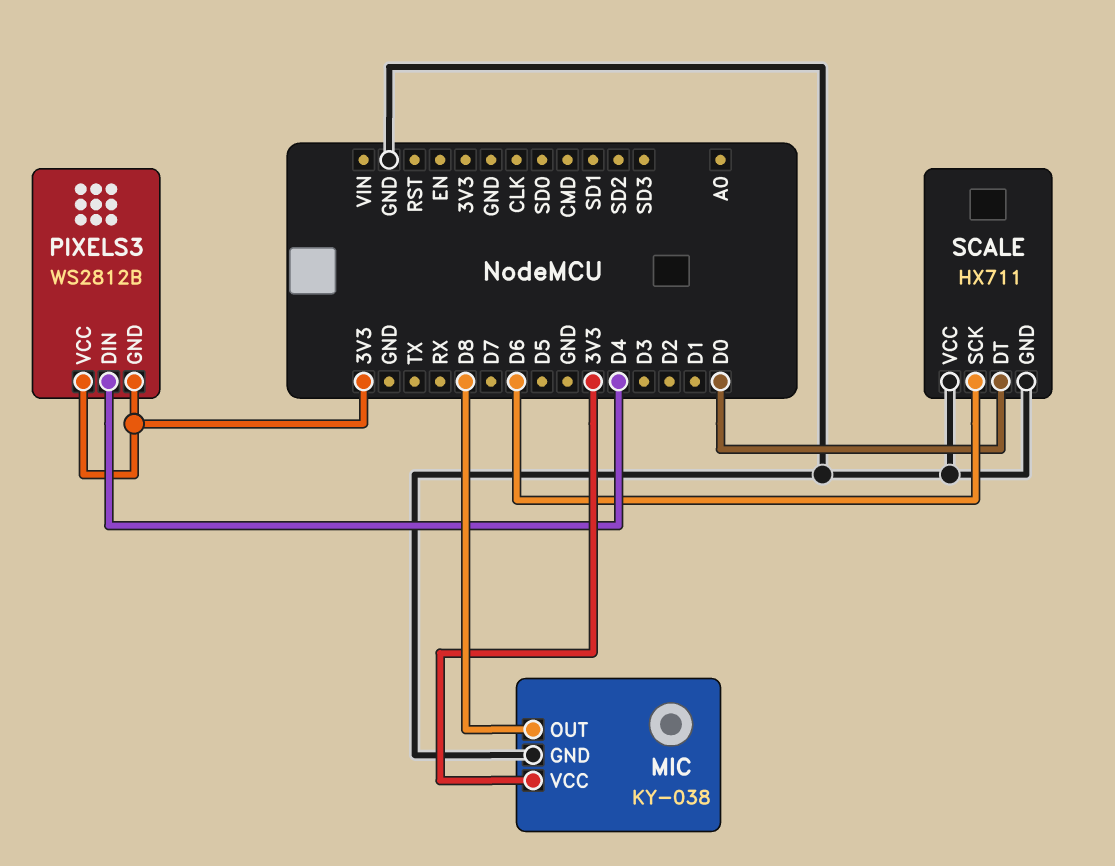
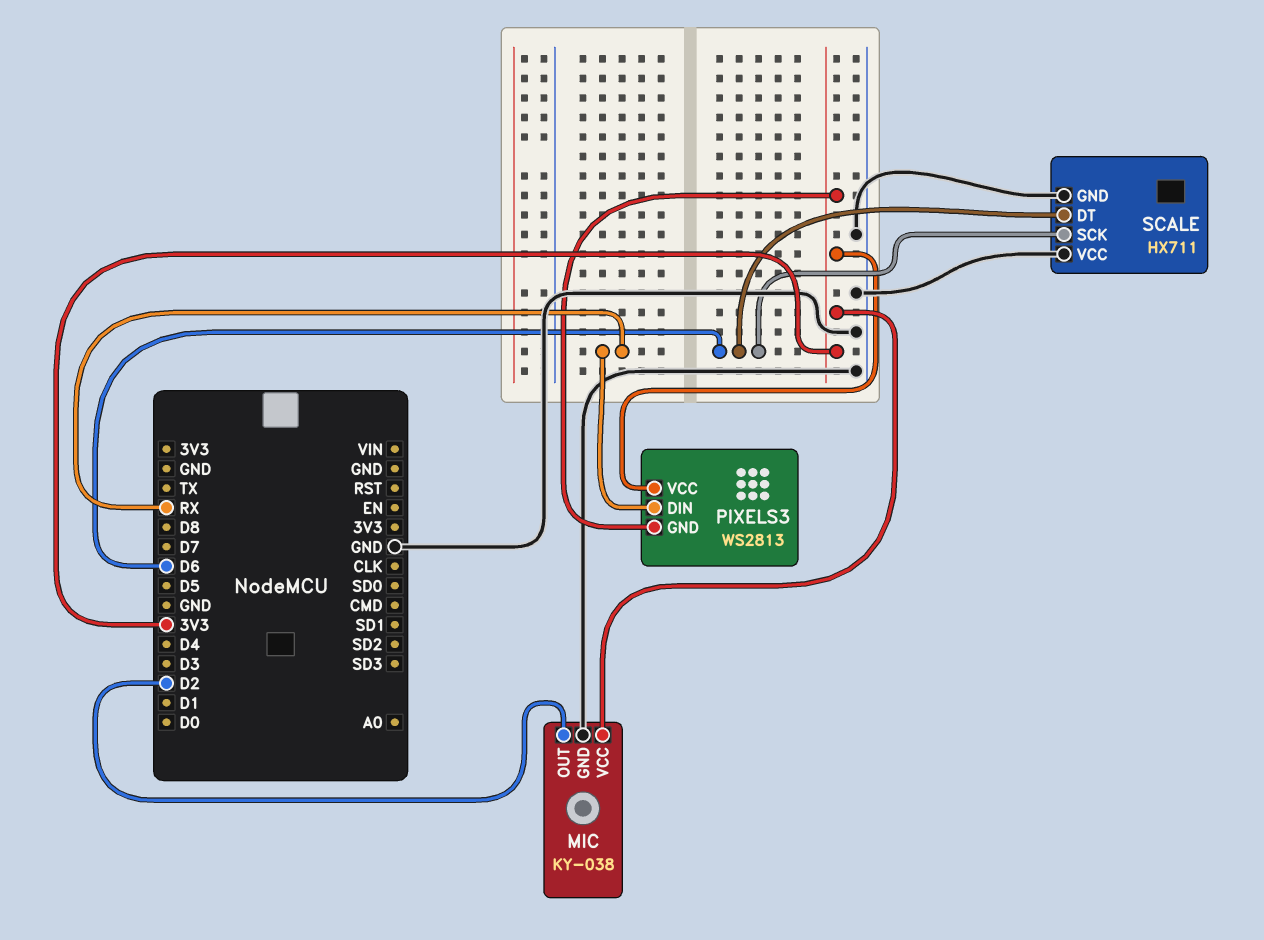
MIC pin OUT: D8 -> D2
PIXELS3: WS2812B -> WS2813
PIXELS3 pin DIN: D4 -> RX
SCALE pin DT: D0 -> D6

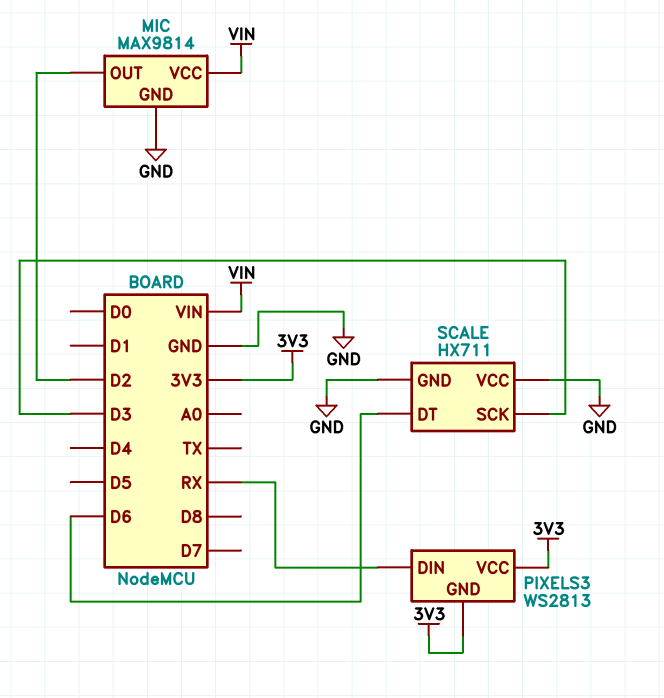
MIC: KY-038 -> MAX9814
MIC pin VCC: 3V3 -> VIN
SCALE pin SCK: D6 -> D3

